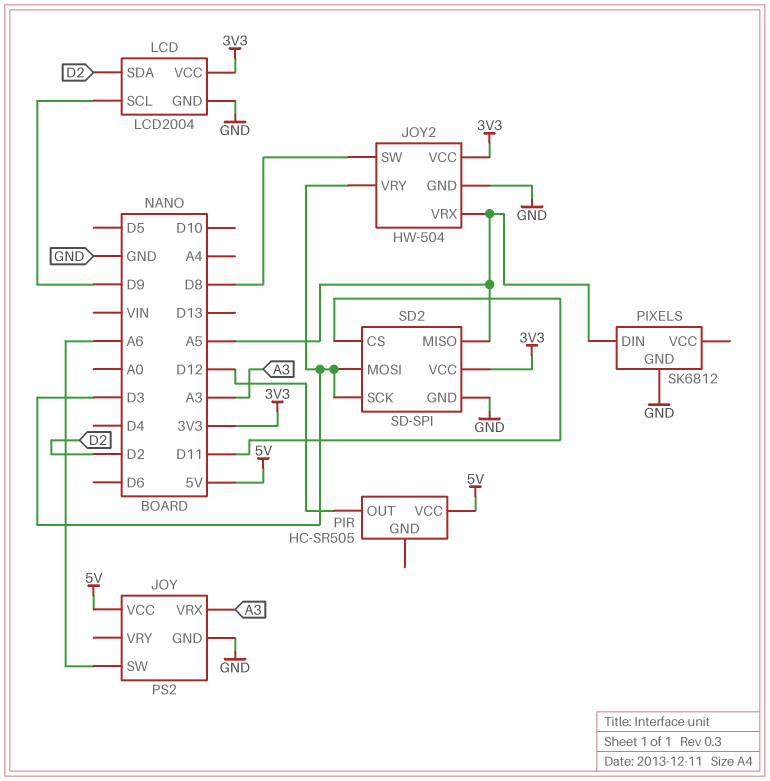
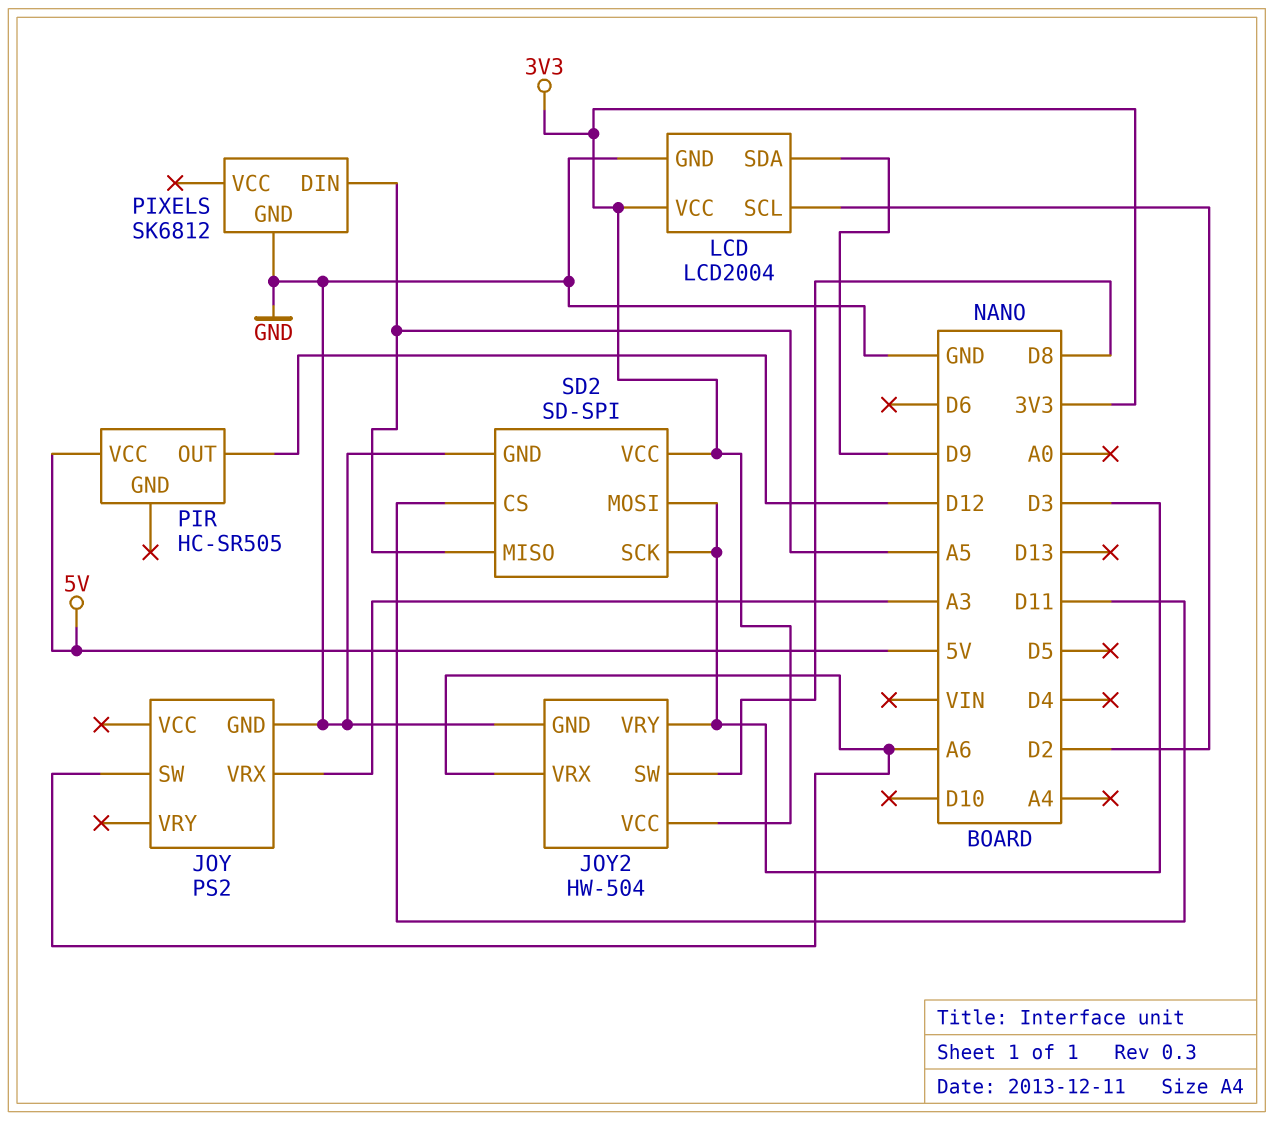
JOY pin VCC: 5V -> none
JOY2 pin VRX: A5 -> A6
LCD pin SCL: D9 -> D2
LCD pin SDA: D2 -> D9

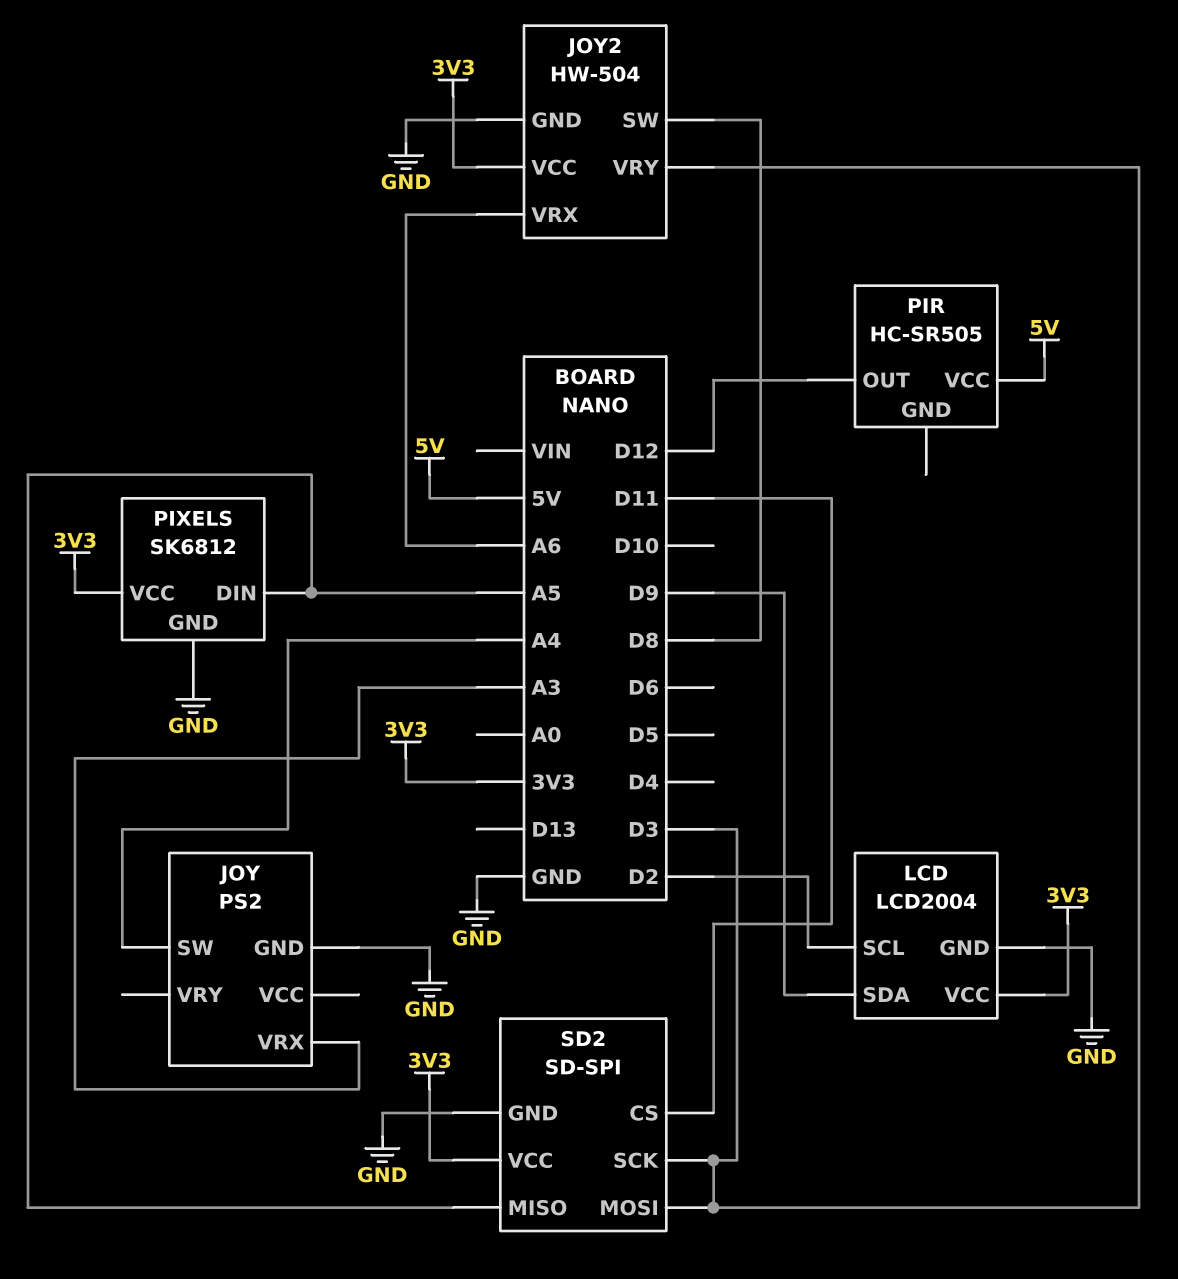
JOY pin SW: A6 -> A4
PIXELS pin VCC: none -> 3V3

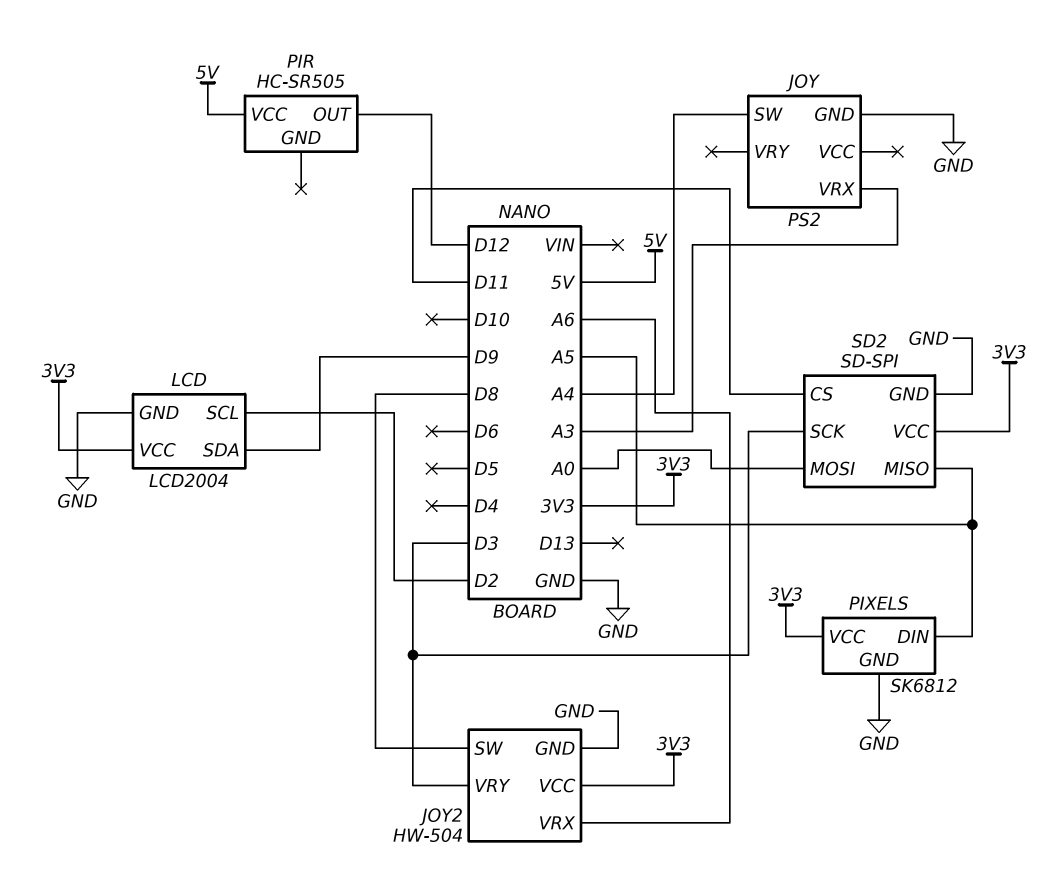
SD2 pin MOSI: D3 -> A0

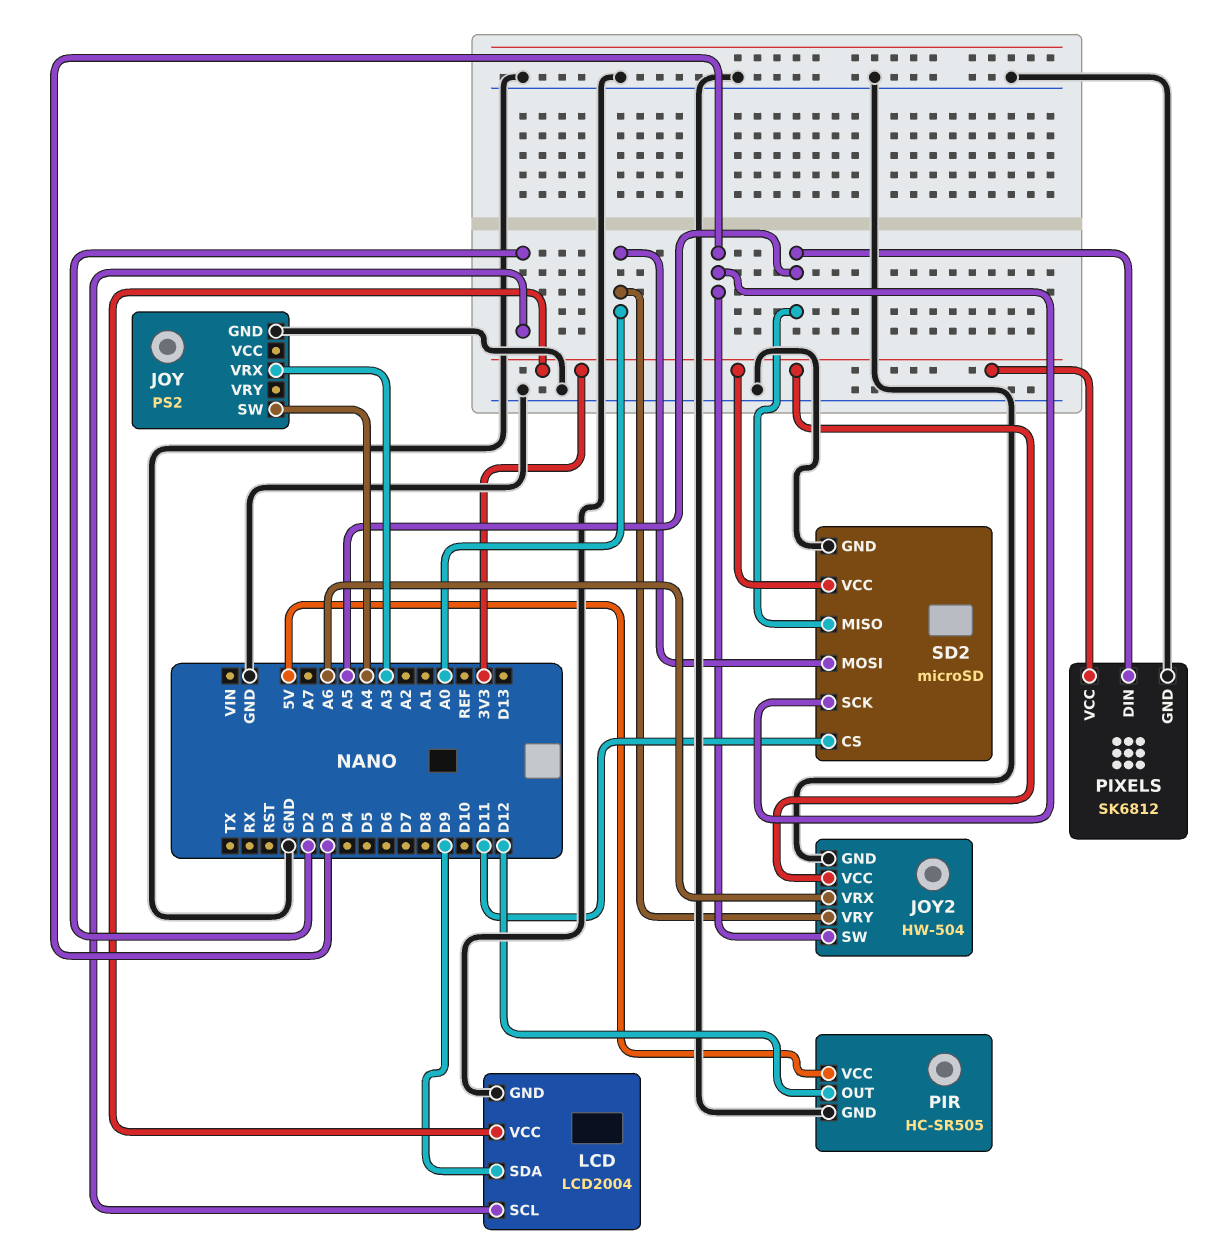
JOY2 pin SW: D8 -> D3
JOY2 pin VRY: D3 -> A0
PIR pin GND: none -> GND
SD2: SD-SPI -> microSD

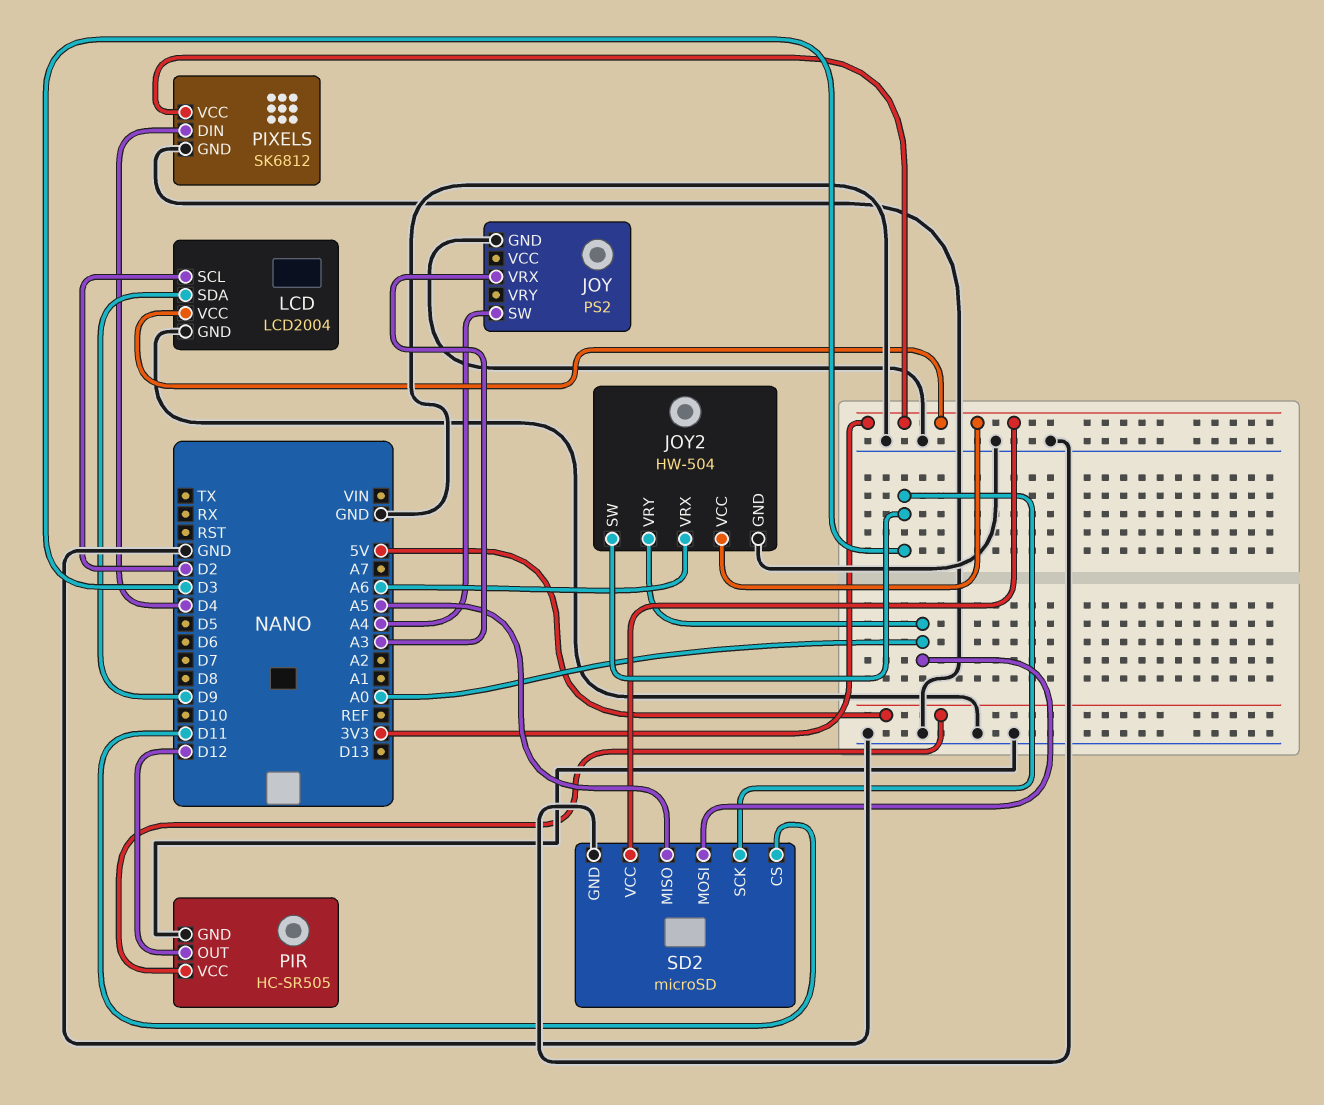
PIXELS pin DIN: A5 -> D4

